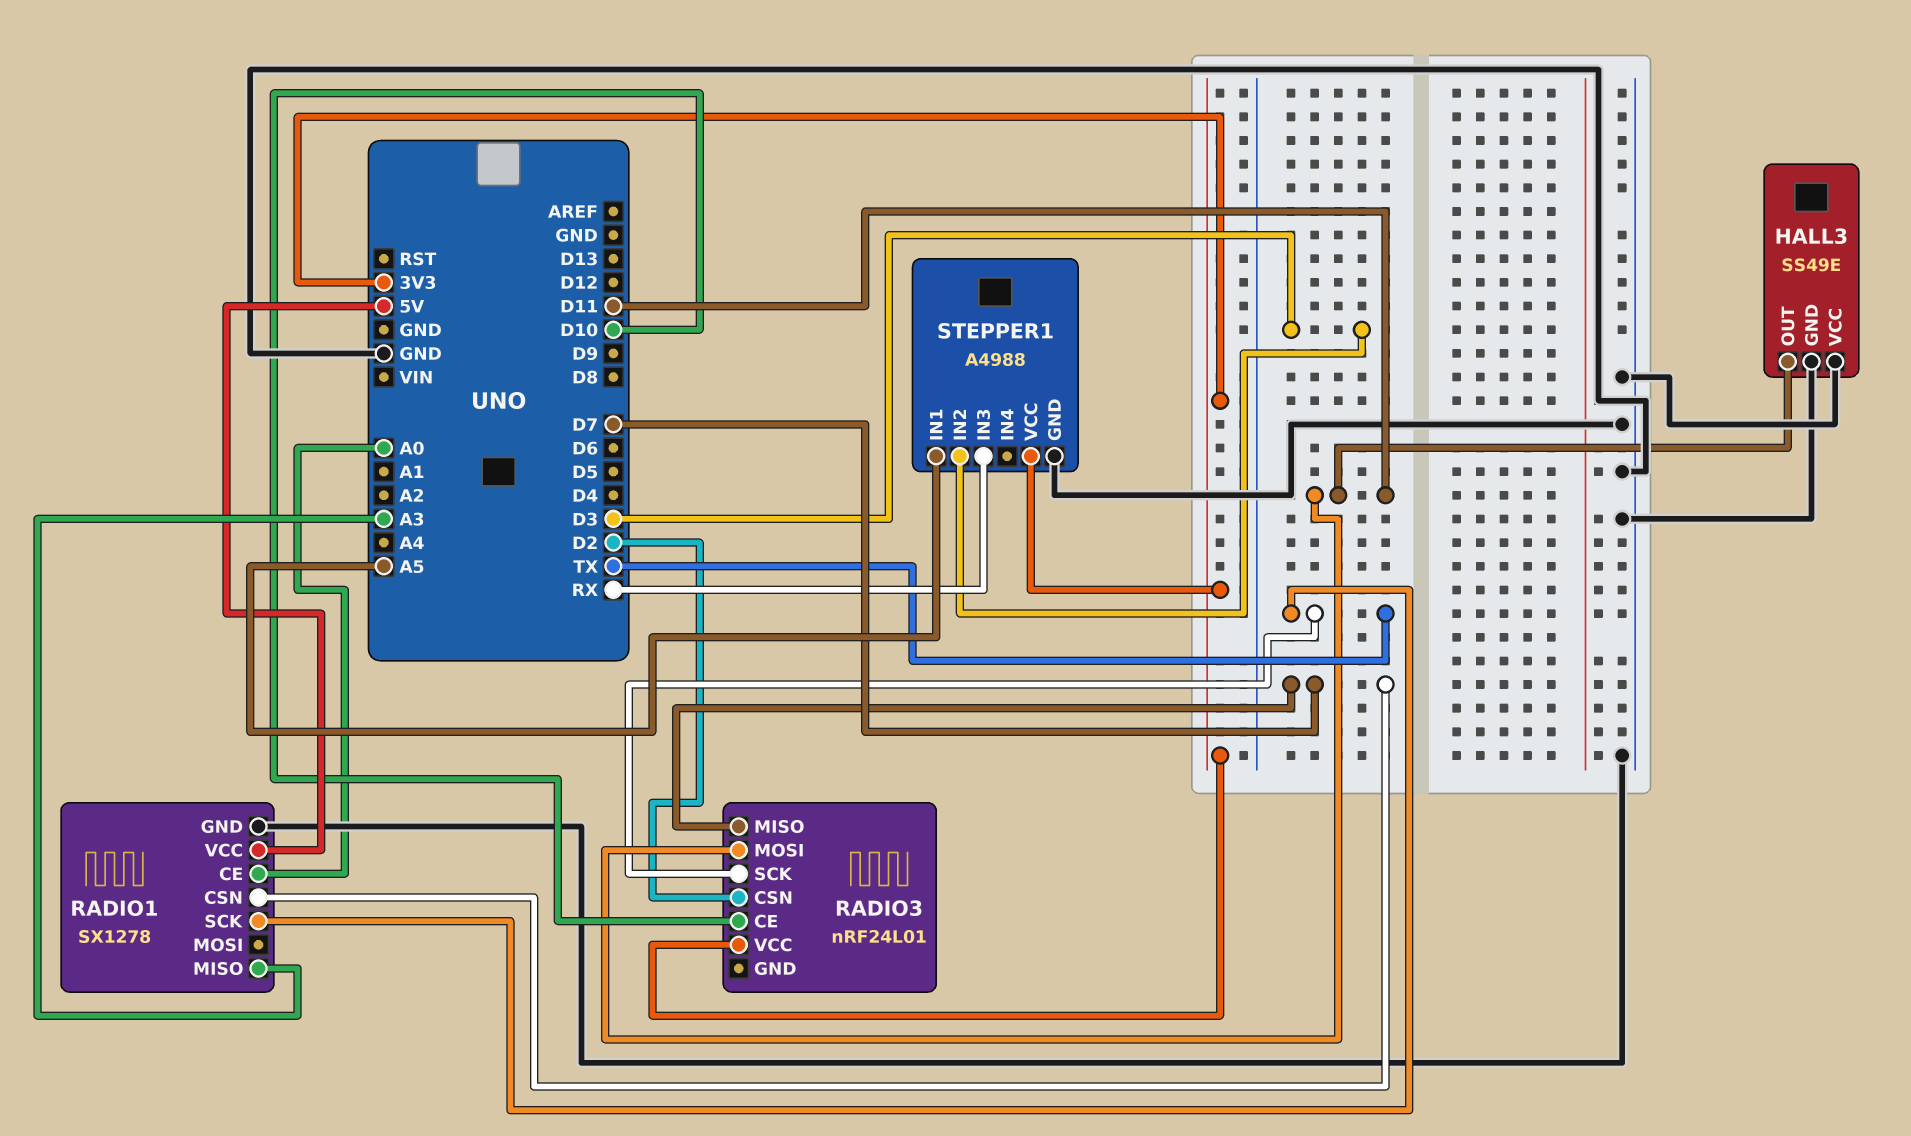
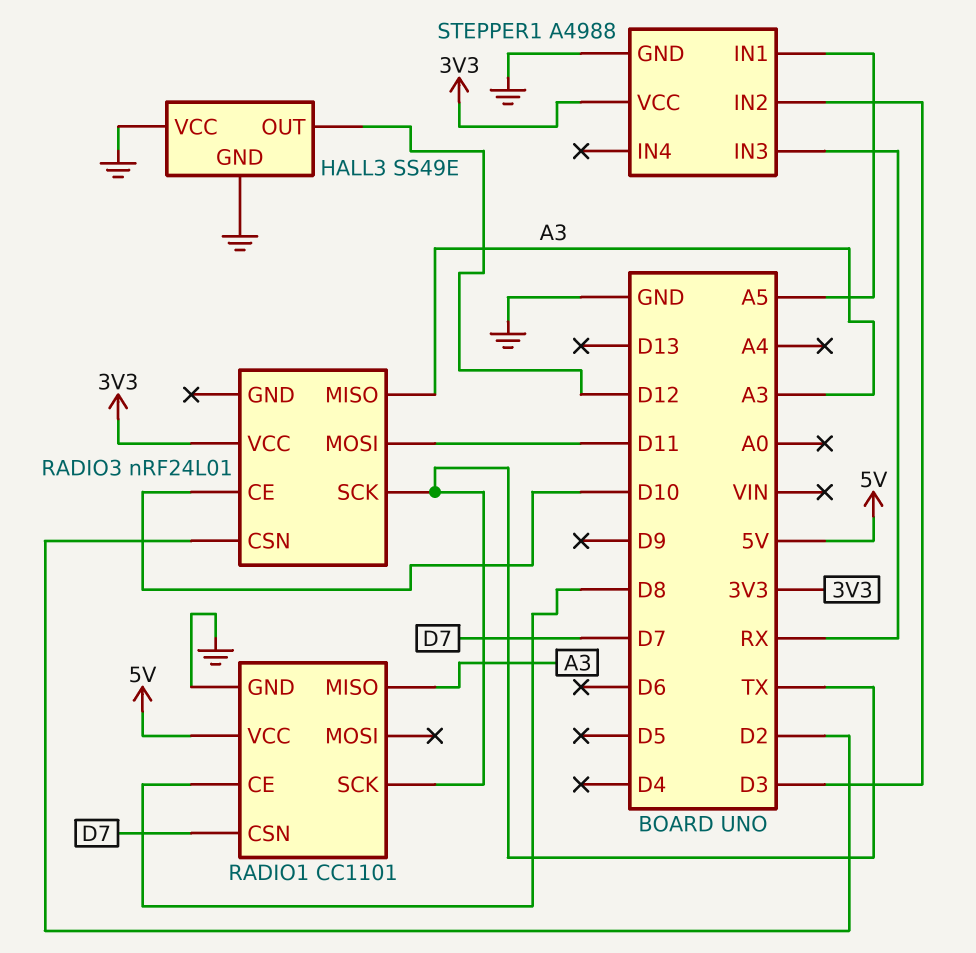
HALL3 pin OUT: D11 -> D12
RADIO1: SX1278 -> CC1101
RADIO1 pin CE: A0 -> D8
RADIO3 pin MISO: D7 -> A3

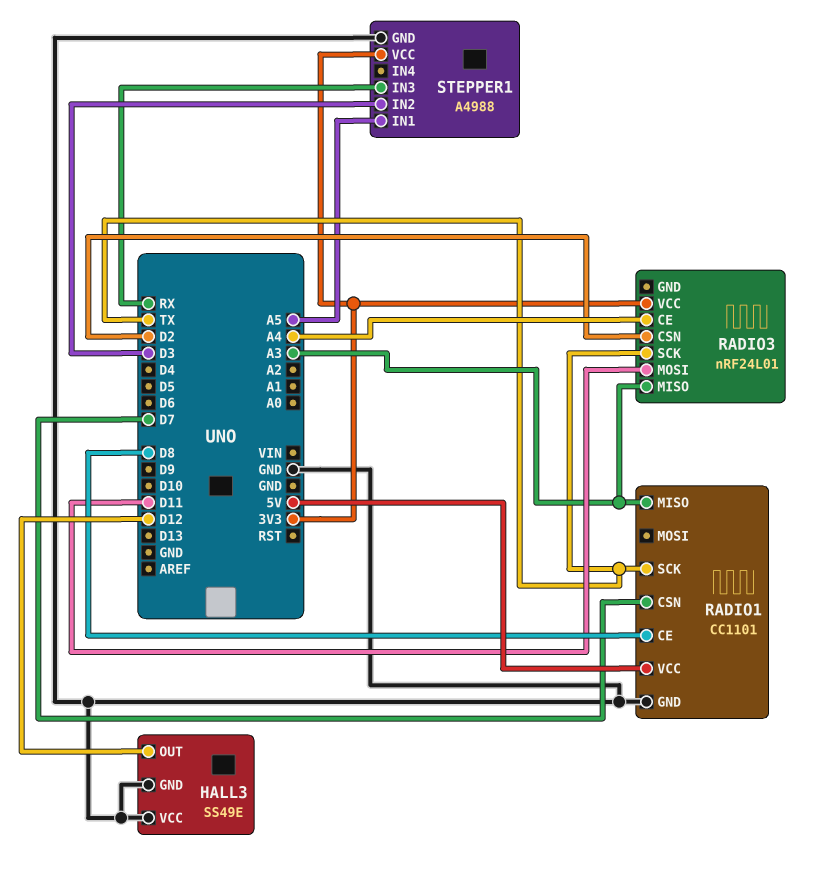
RADIO3 pin CE: D10 -> A4

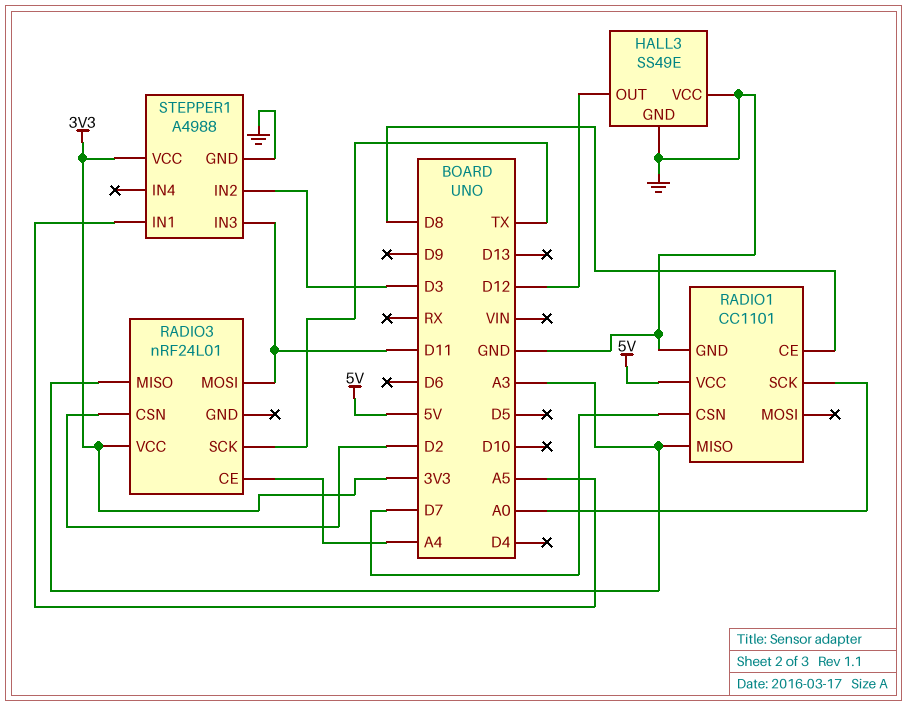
RADIO1 pin SCK: TX -> A0
STEPPER1 pin IN3: RX -> D11

